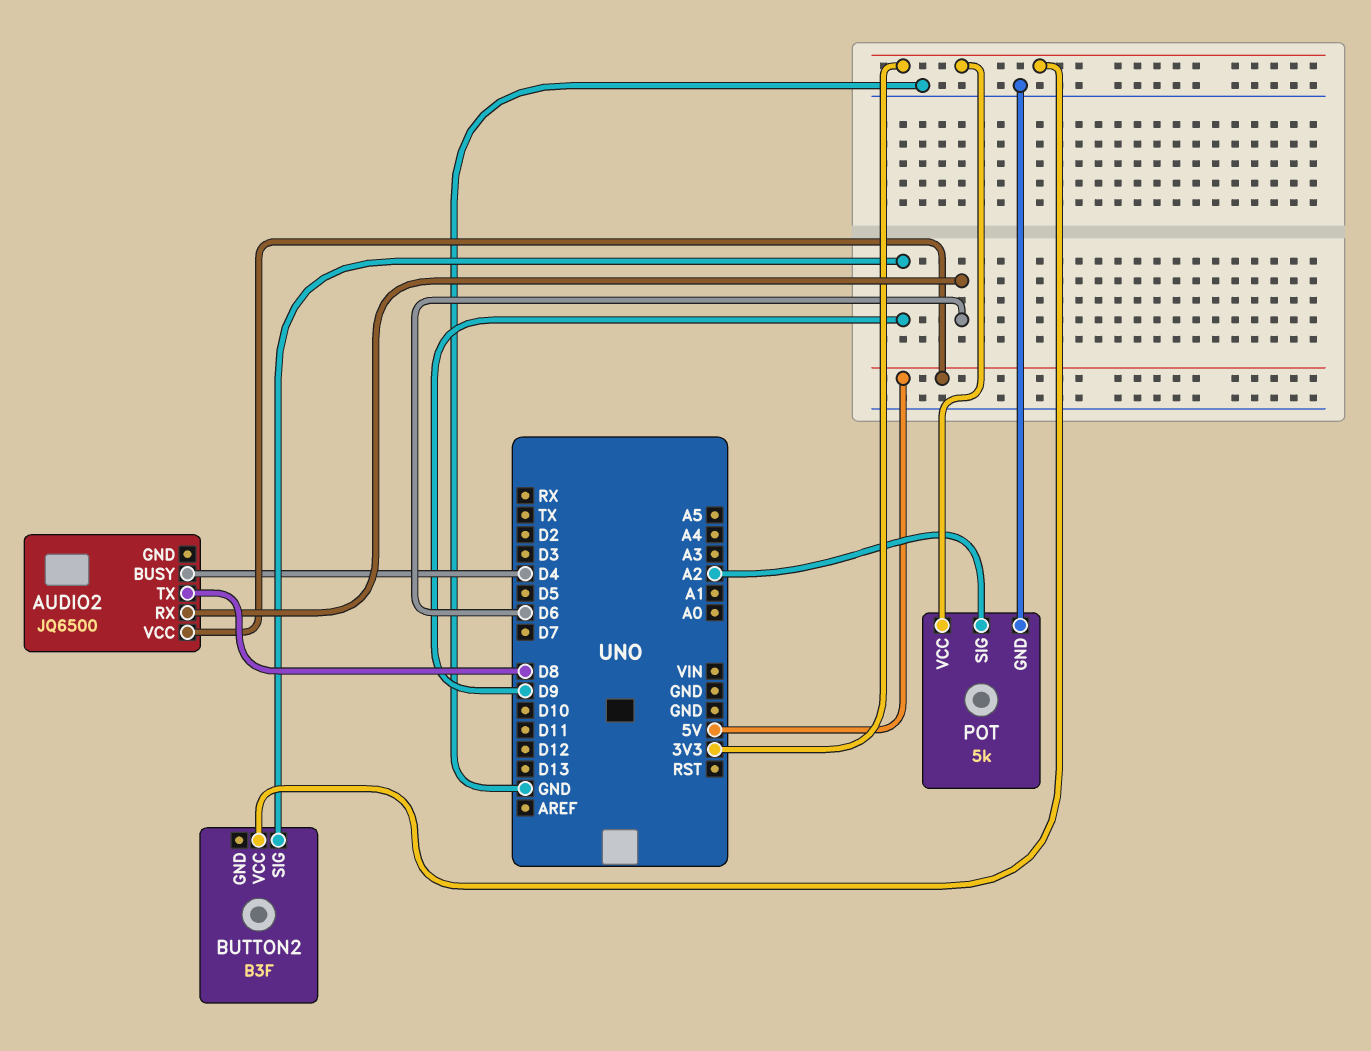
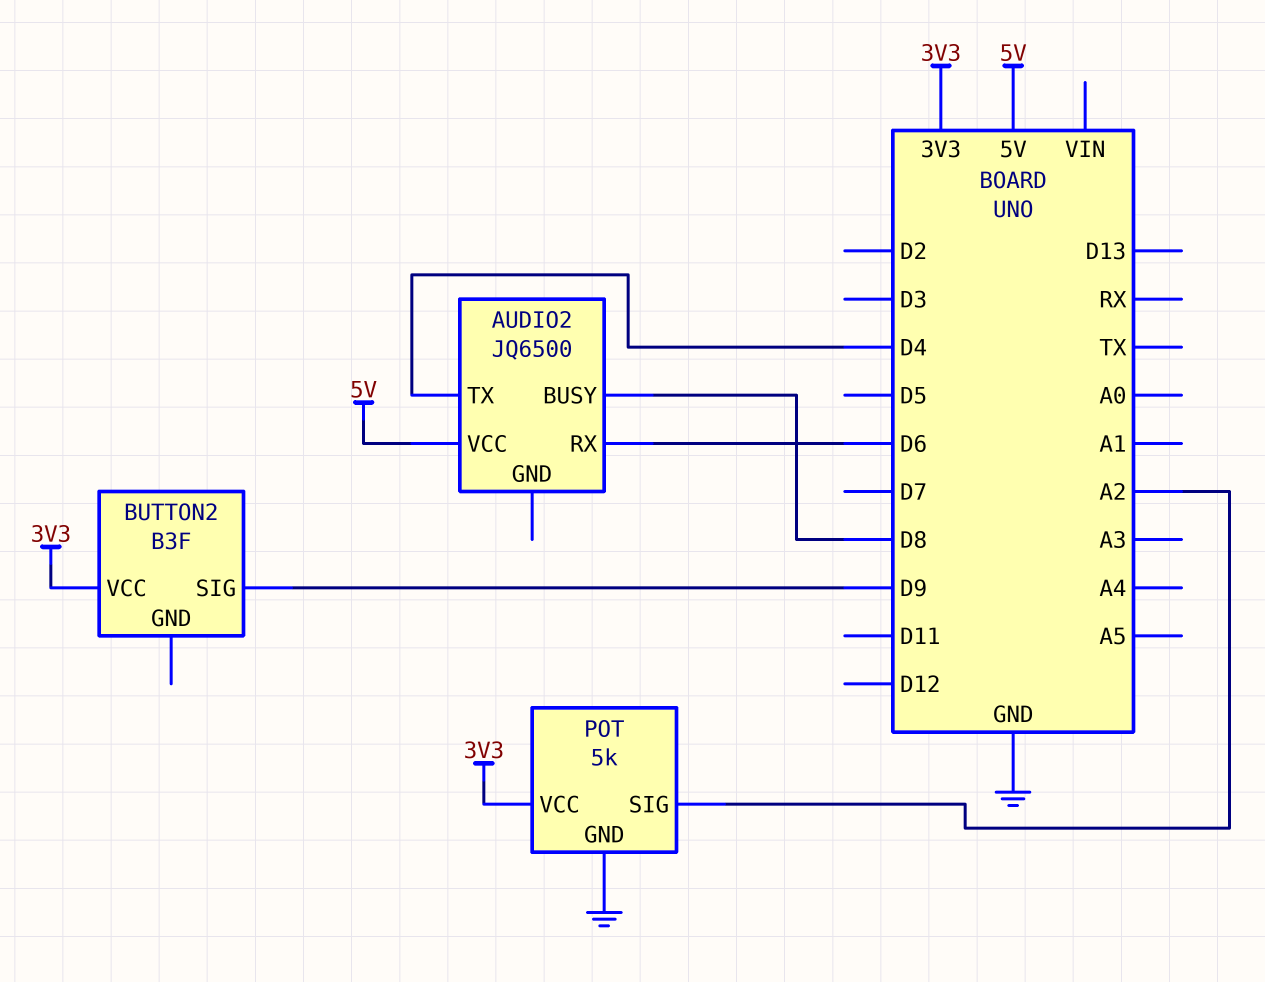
AUDIO2 pin BUSY: D4 -> D8
AUDIO2 pin TX: D8 -> D4

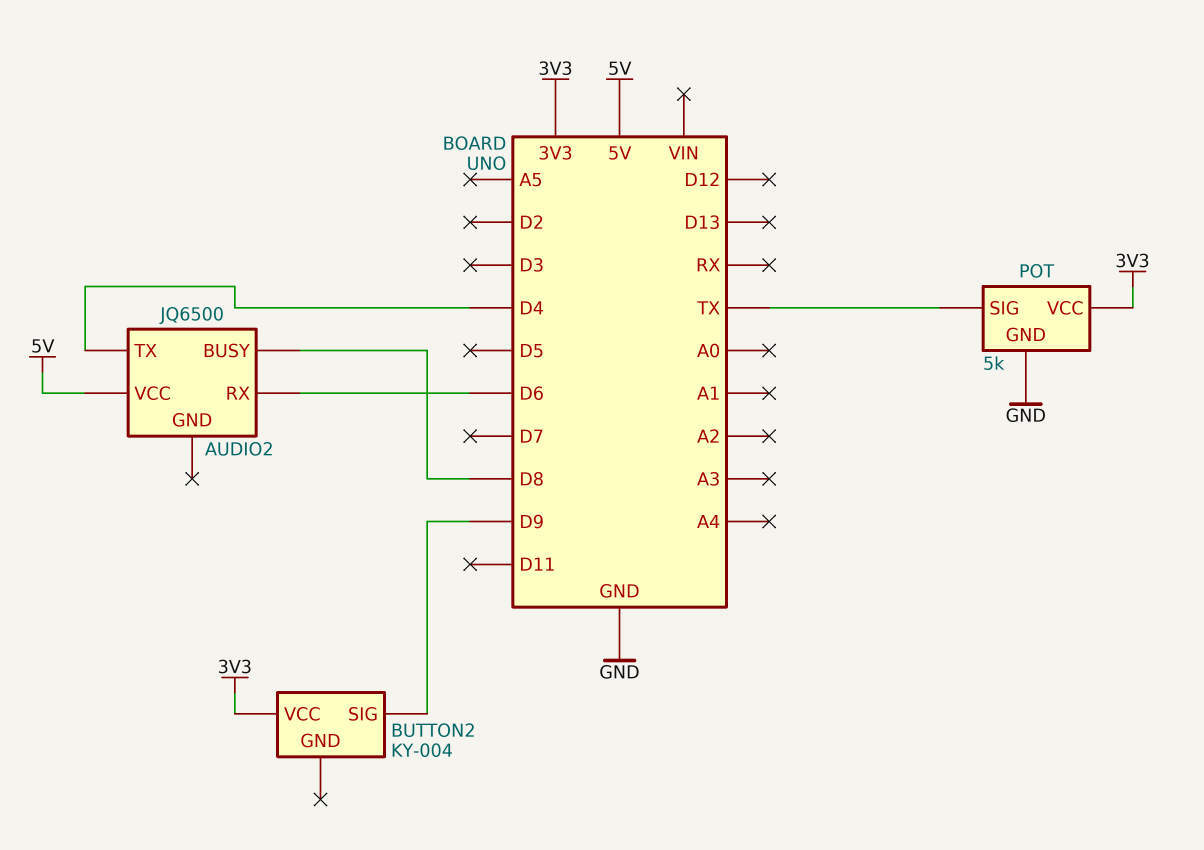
BUTTON2: B3F -> KY-004
POT pin SIG: A2 -> TX

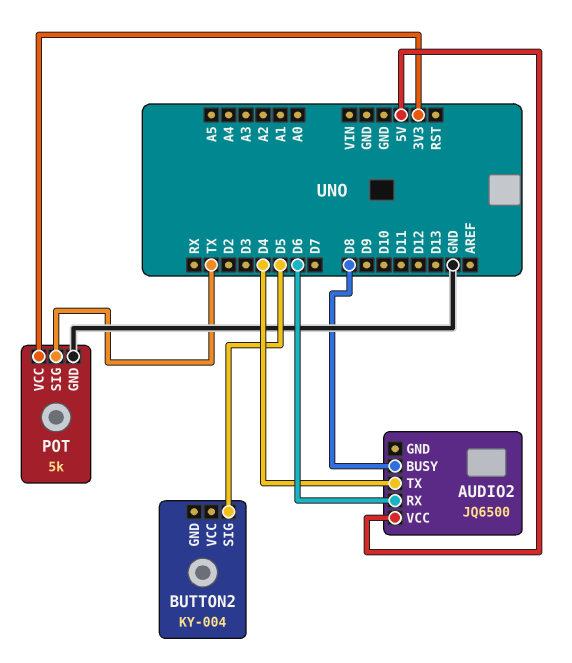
BUTTON2 pin SIG: D9 -> D5
BUTTON2 pin VCC: 3V3 -> none

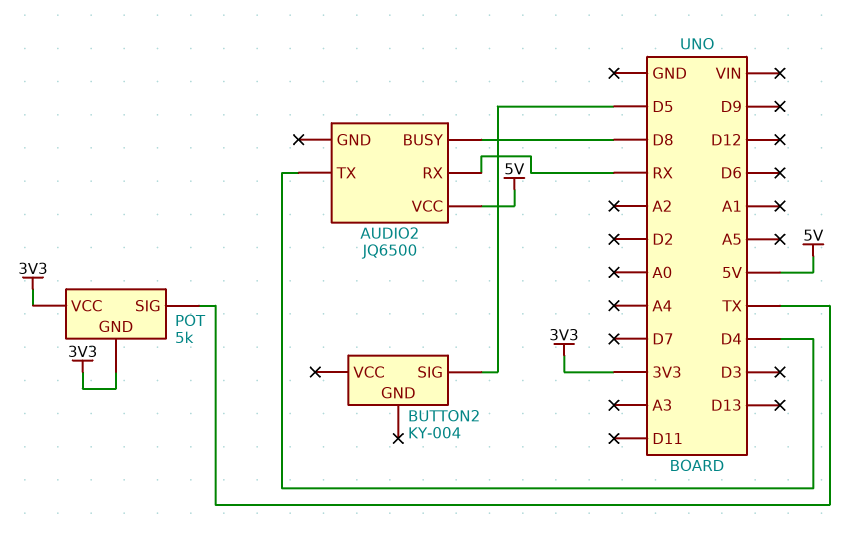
AUDIO2 pin RX: D6 -> RX
POT pin GND: GND -> 3V3

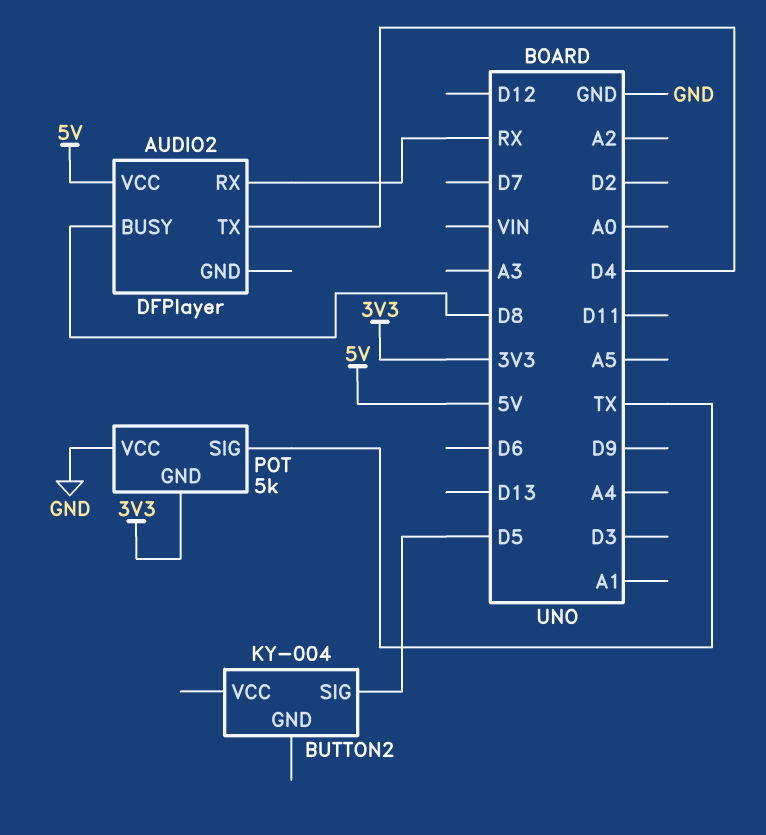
AUDIO2: JQ6500 -> DFPlayer
POT pin VCC: 3V3 -> GND

